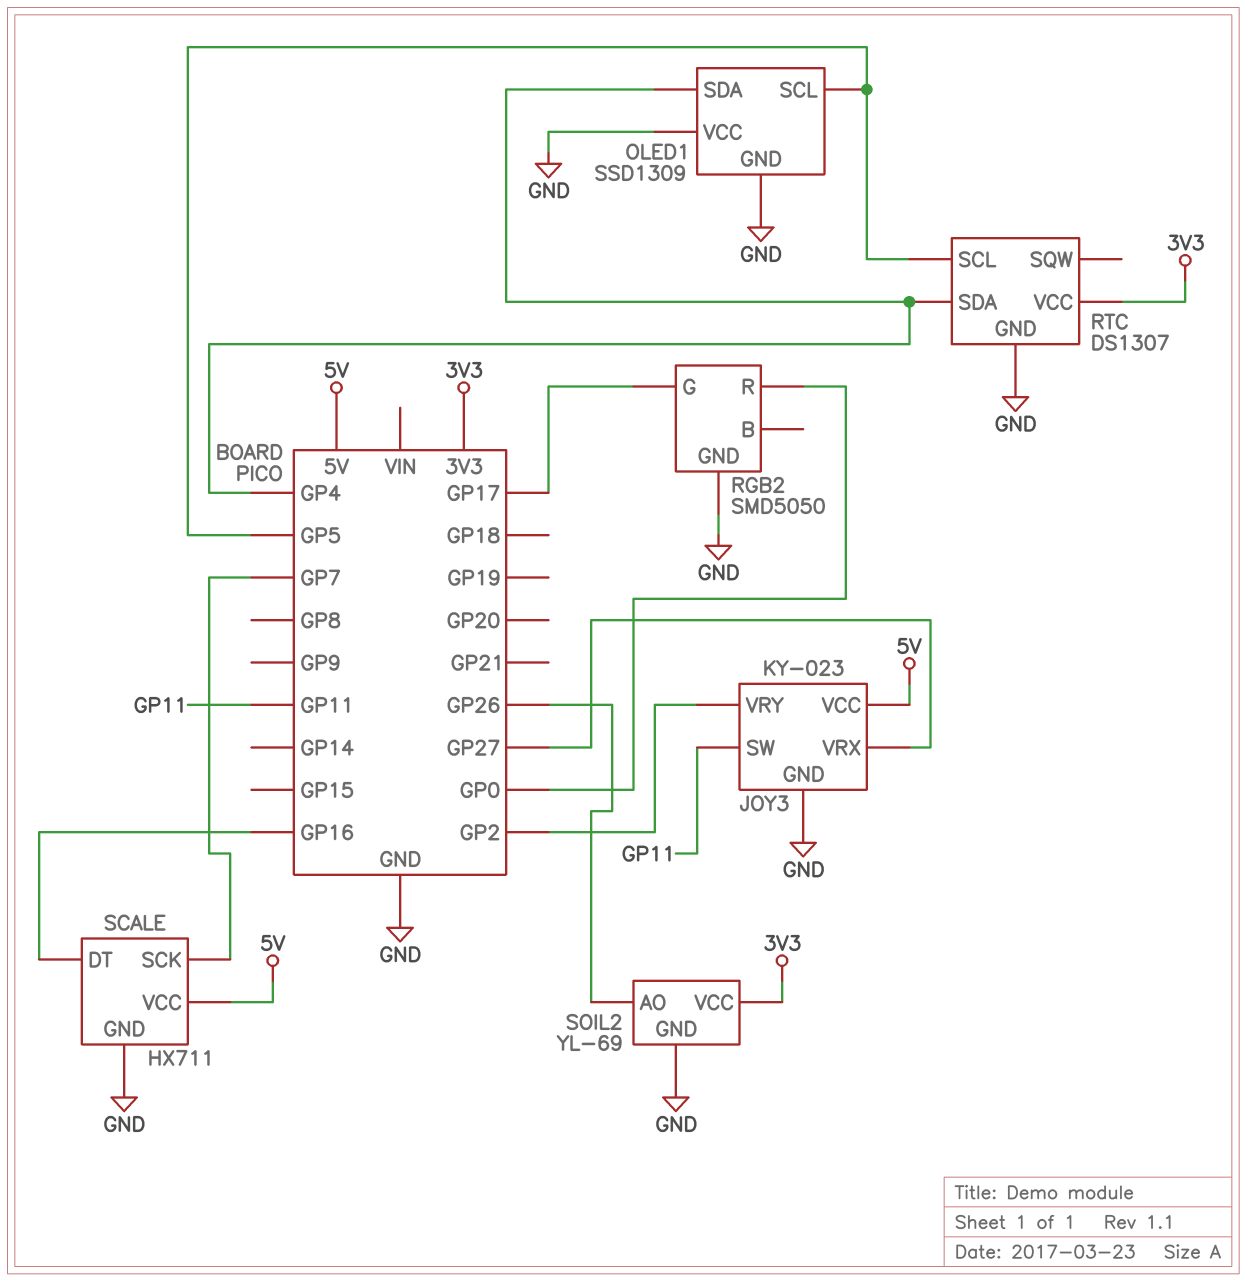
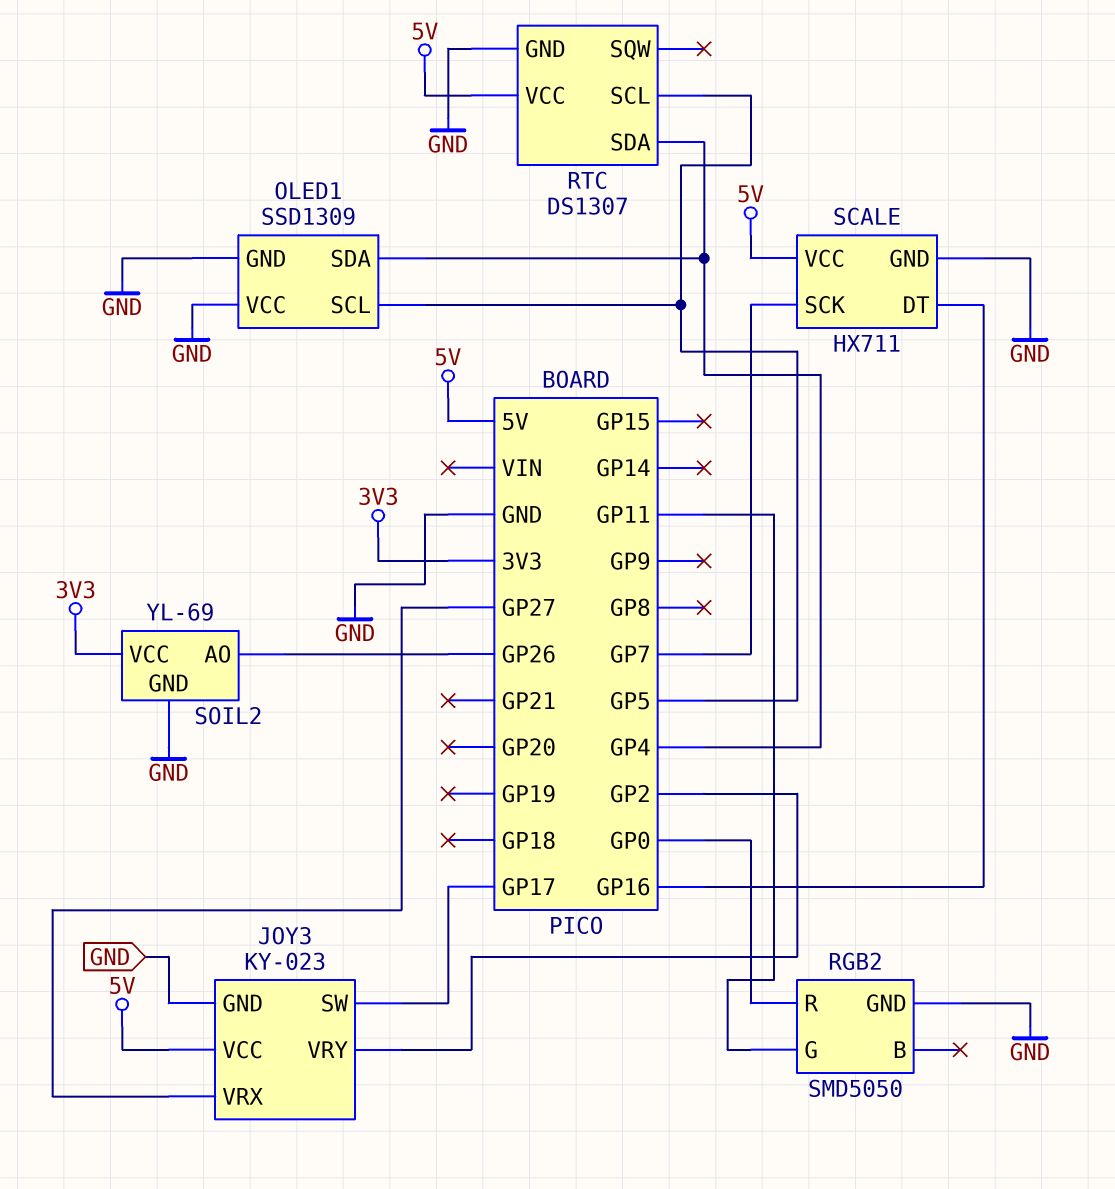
JOY3 pin SW: GP11 -> GP17
RGB2 pin G: GP17 -> GP11
RTC pin VCC: 3V3 -> 5V

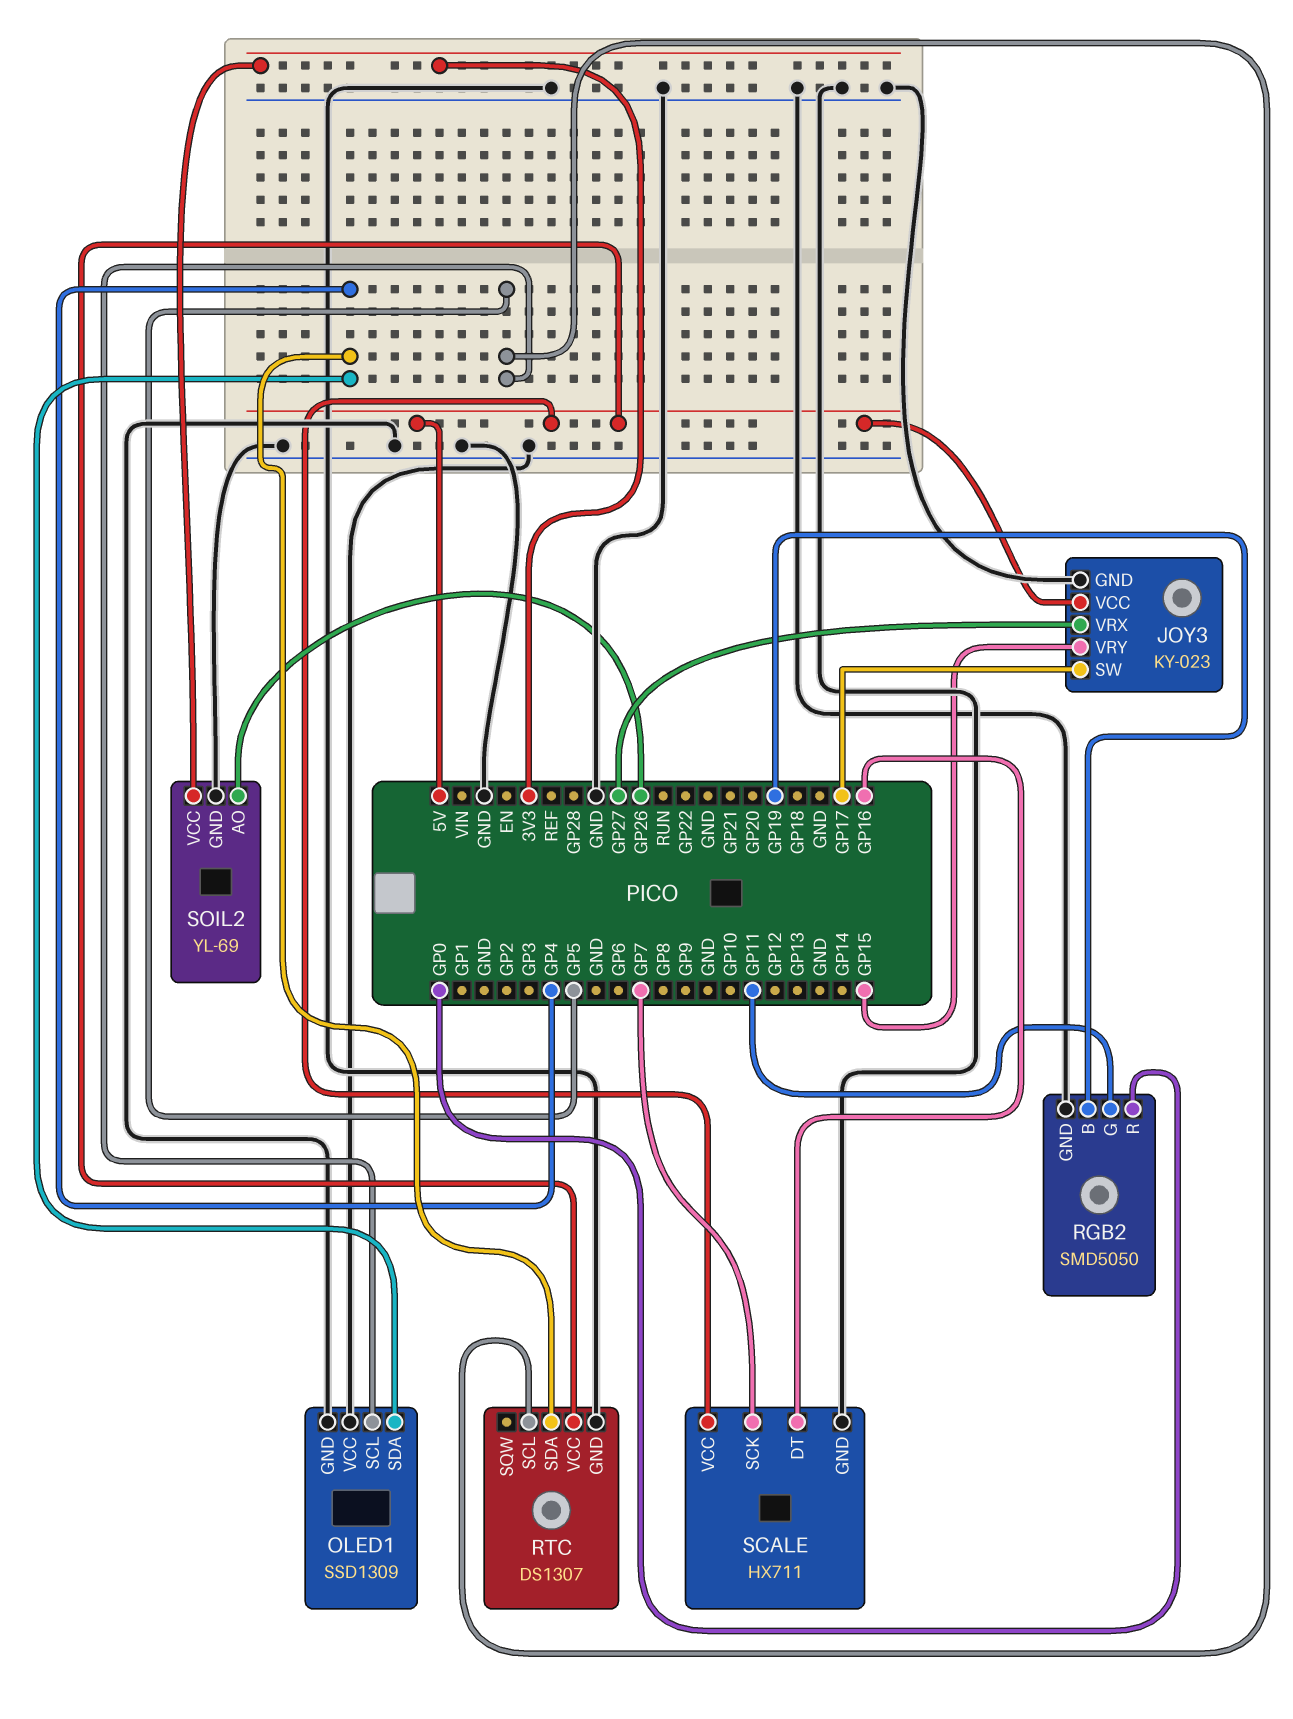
JOY3 pin VRY: GP2 -> GP15
RGB2 pin B: none -> GP19

